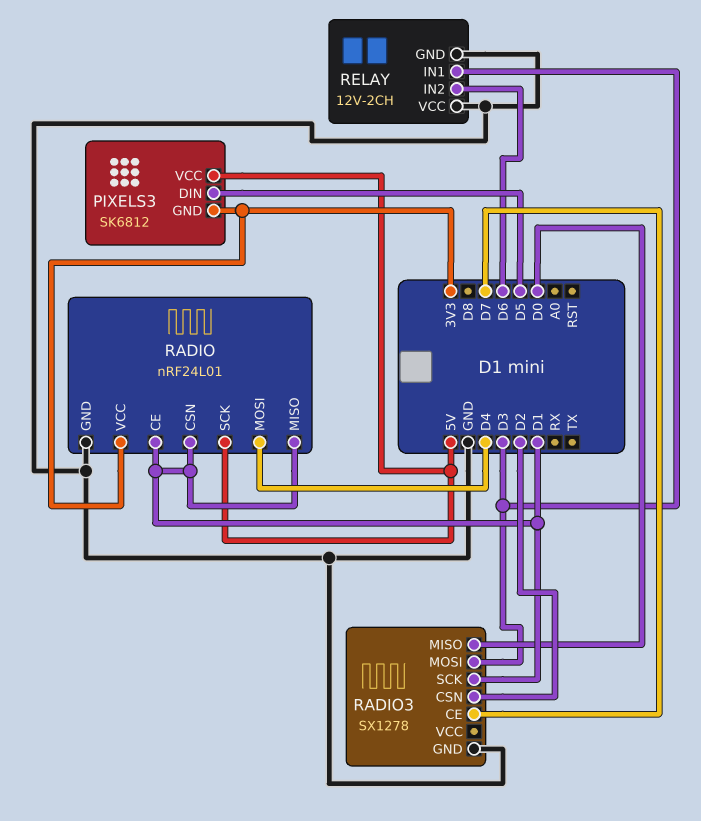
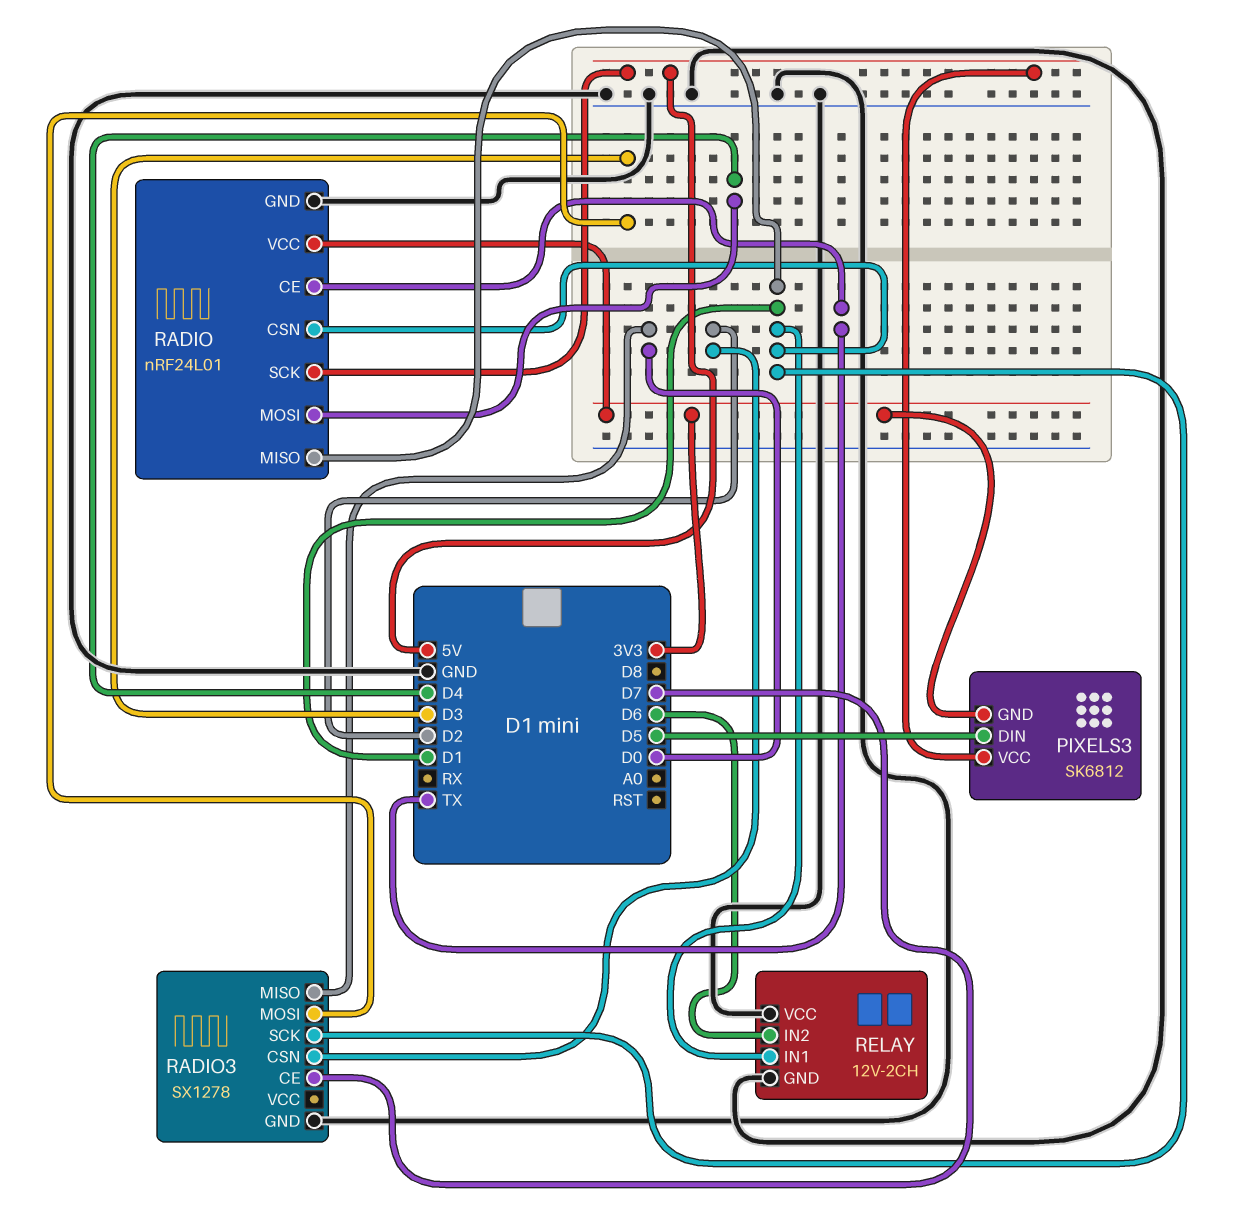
RADIO pin CE: D1 -> TX
RELAY pin IN1: D3 -> D1

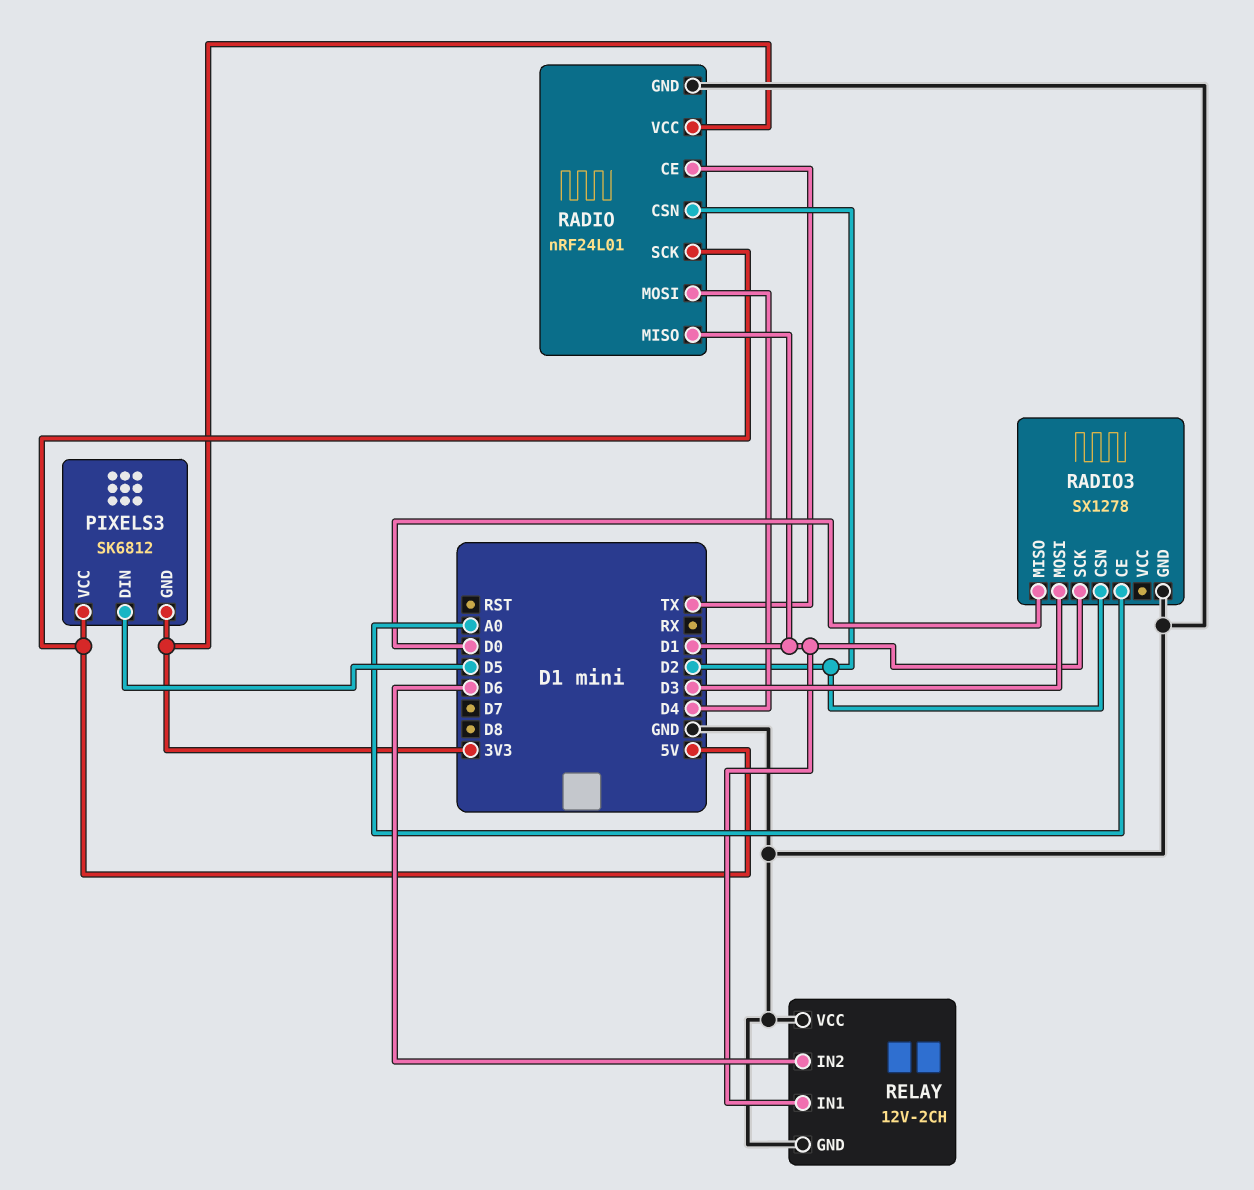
RADIO pin CSN: D1 -> D2
RADIO3 pin CE: D7 -> A0

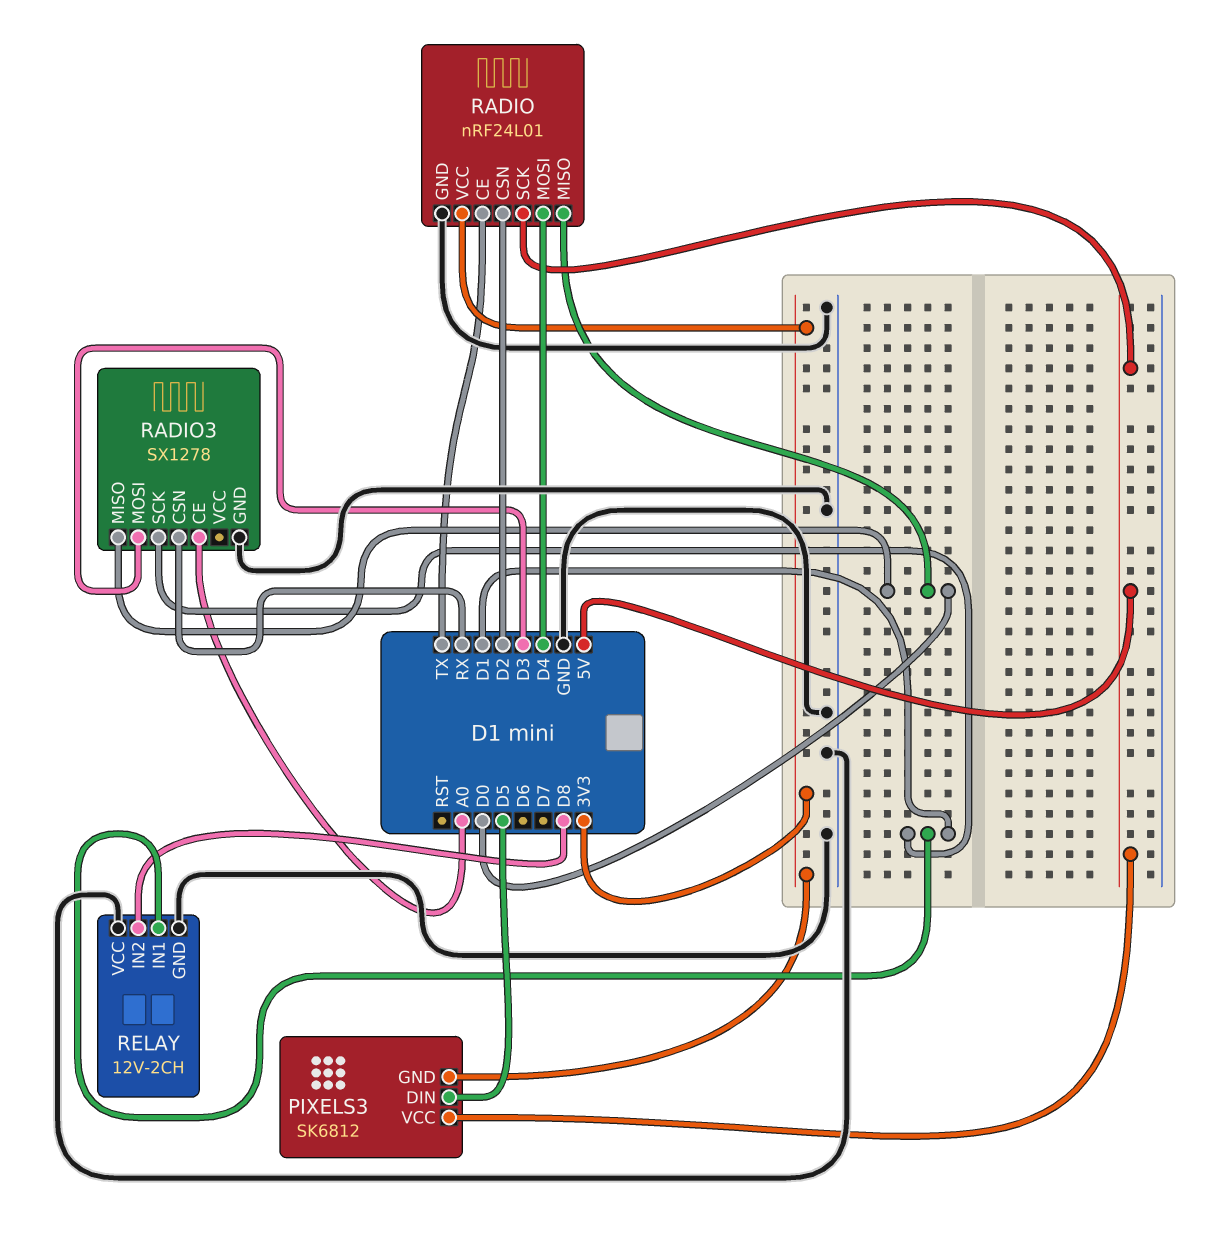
RADIO pin MISO: D1 -> D0
RADIO3 pin CSN: D2 -> RX
RELAY pin IN2: D6 -> D8

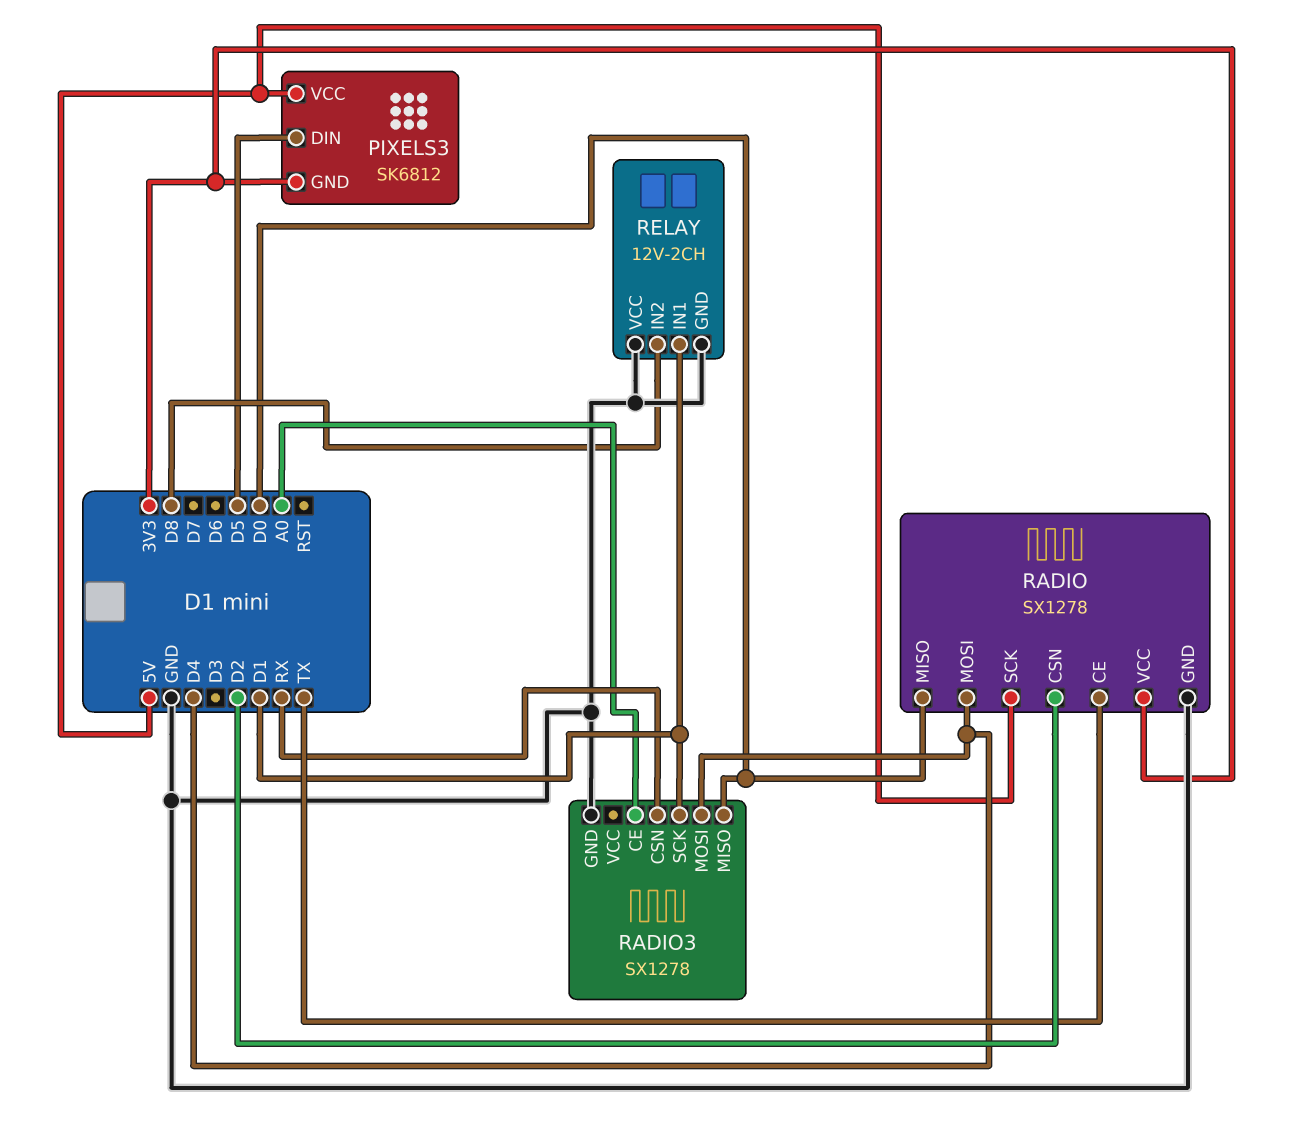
RADIO: nRF24L01 -> SX1278
RADIO3 pin MOSI: D3 -> D4

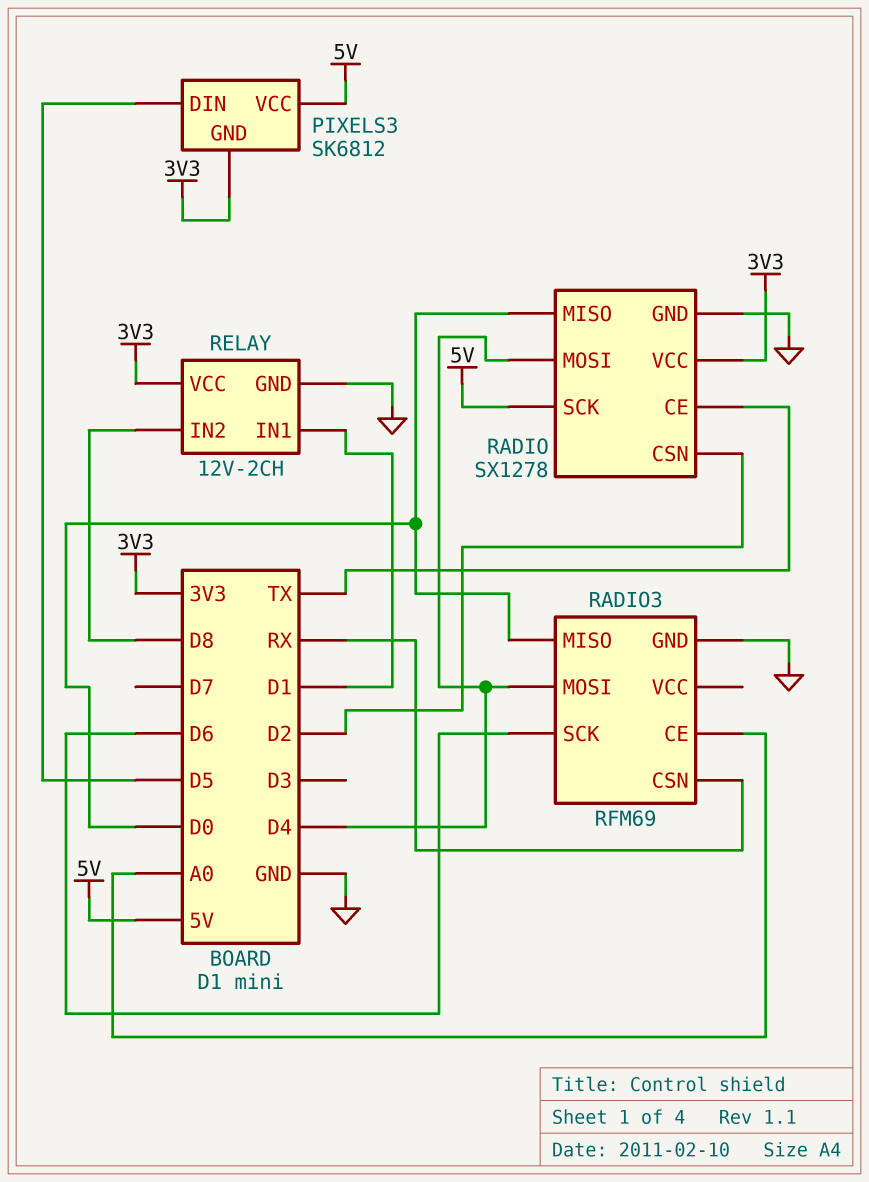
RADIO3: SX1278 -> RFM69
RADIO3 pin SCK: D1 -> D6
RELAY pin VCC: GND -> 3V3

